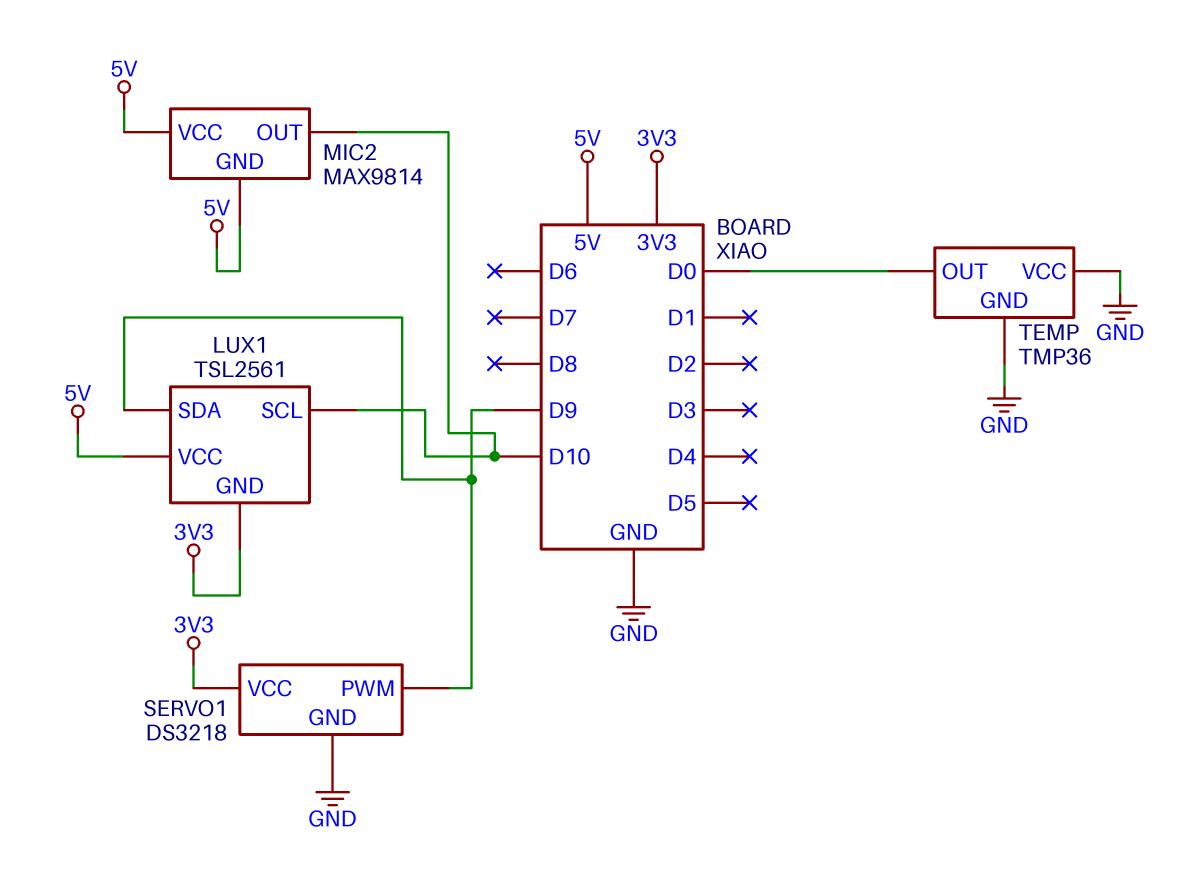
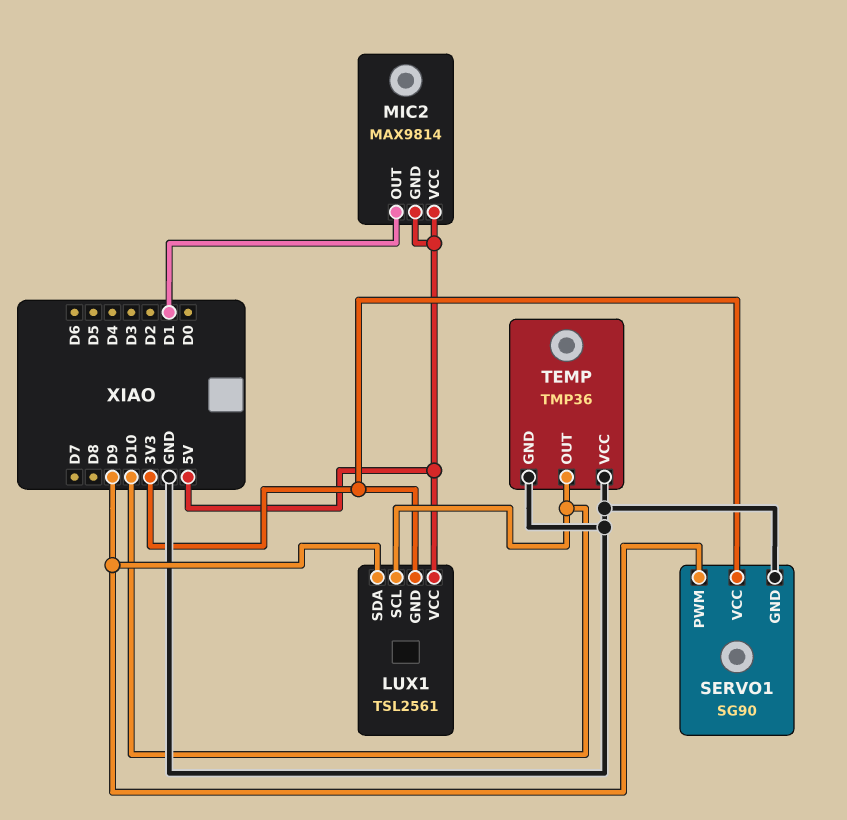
MIC2 pin OUT: D10 -> D1
SERVO1: DS3218 -> SG90
TEMP pin OUT: D0 -> D10

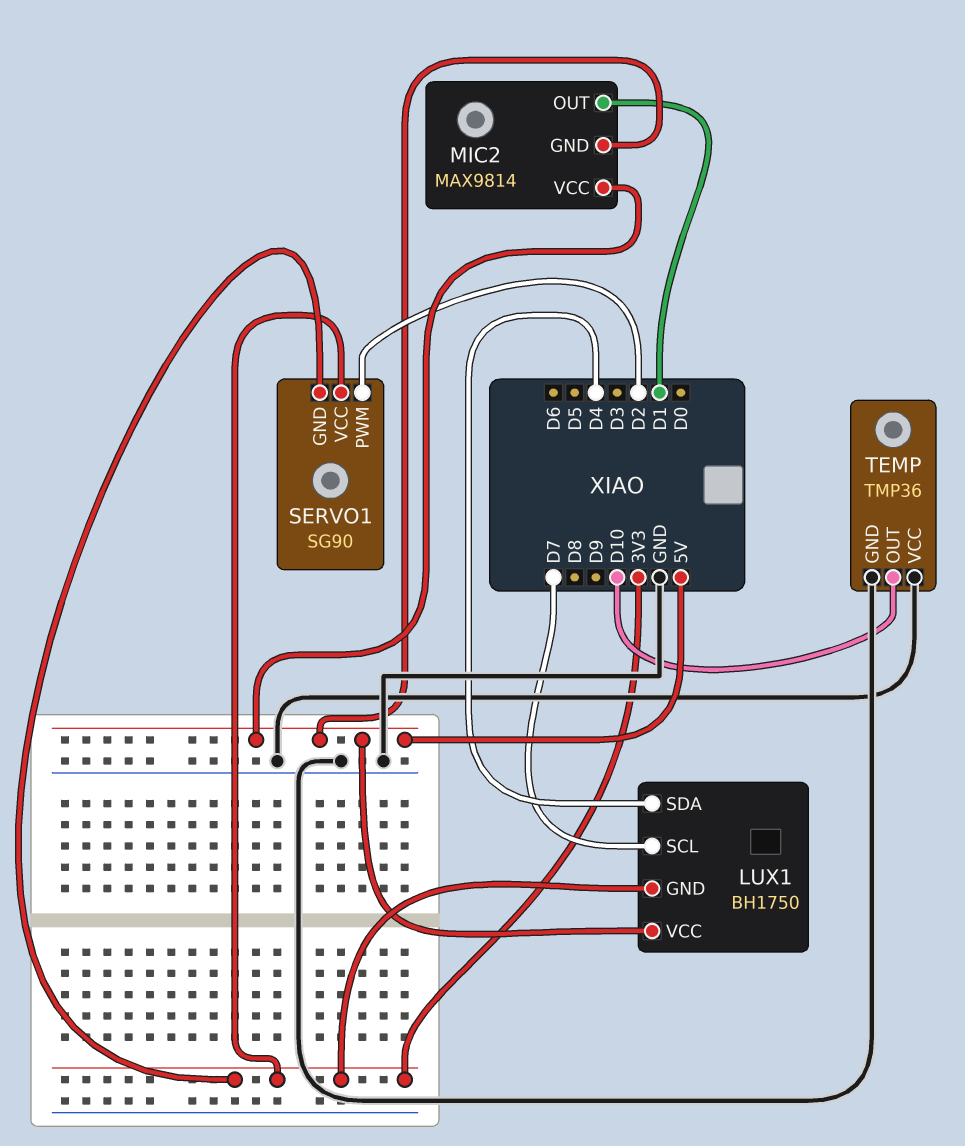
LUX1: TSL2561 -> BH1750
LUX1 pin SCL: D10 -> D7
LUX1 pin SDA: D9 -> D4
SERVO1 pin GND: GND -> 3V3
SERVO1 pin PWM: D9 -> D2

